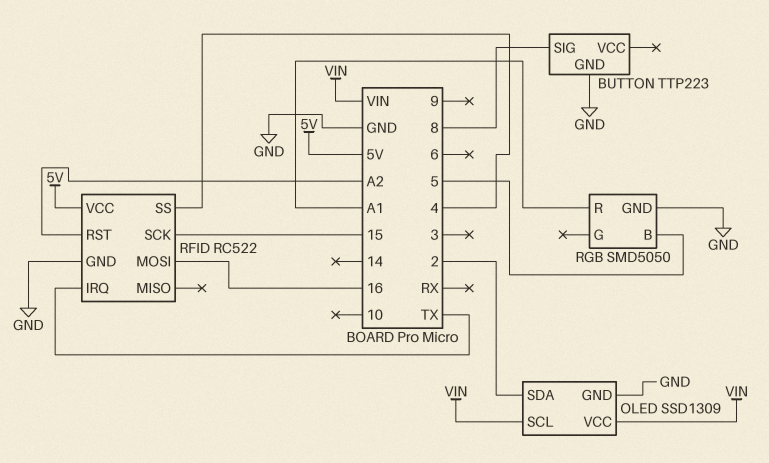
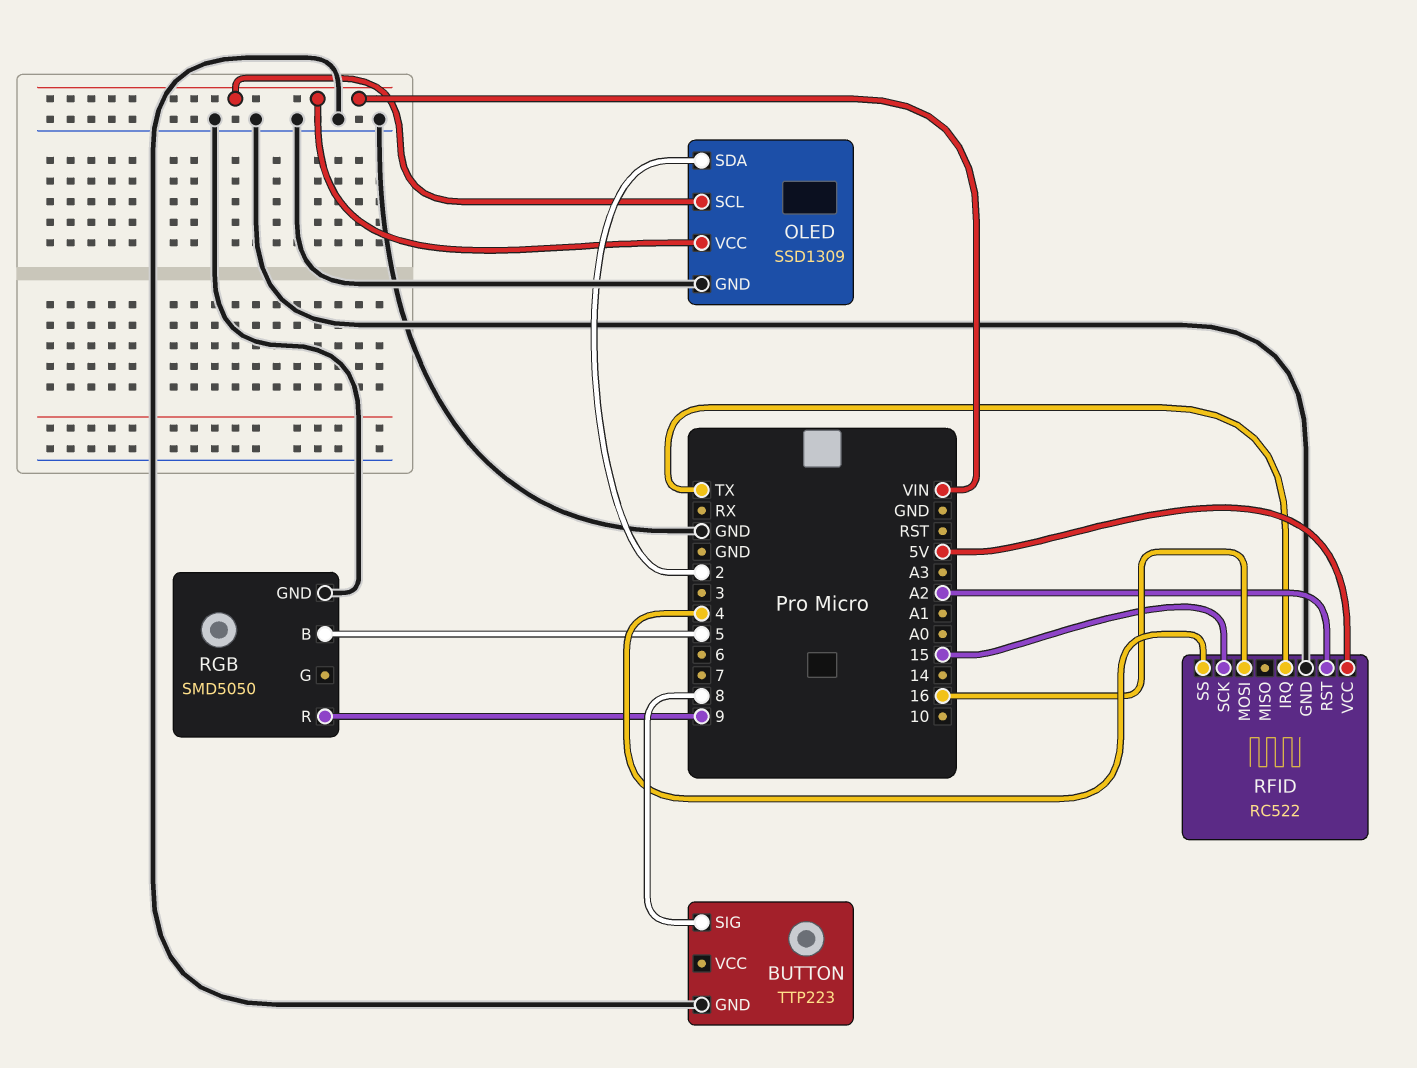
RGB pin R: A1 -> 9

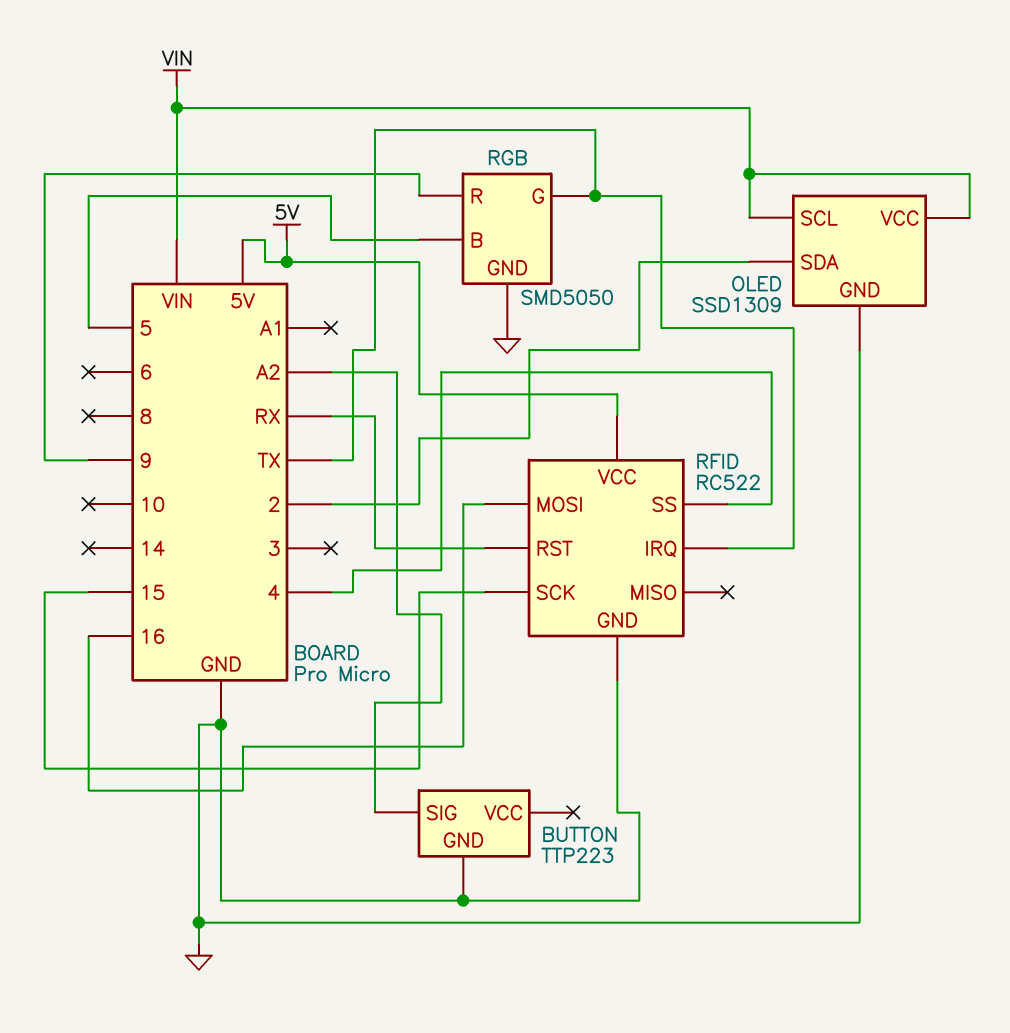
BUTTON pin SIG: 8 -> A2
RFID pin RST: A2 -> RX
RGB pin G: none -> TX

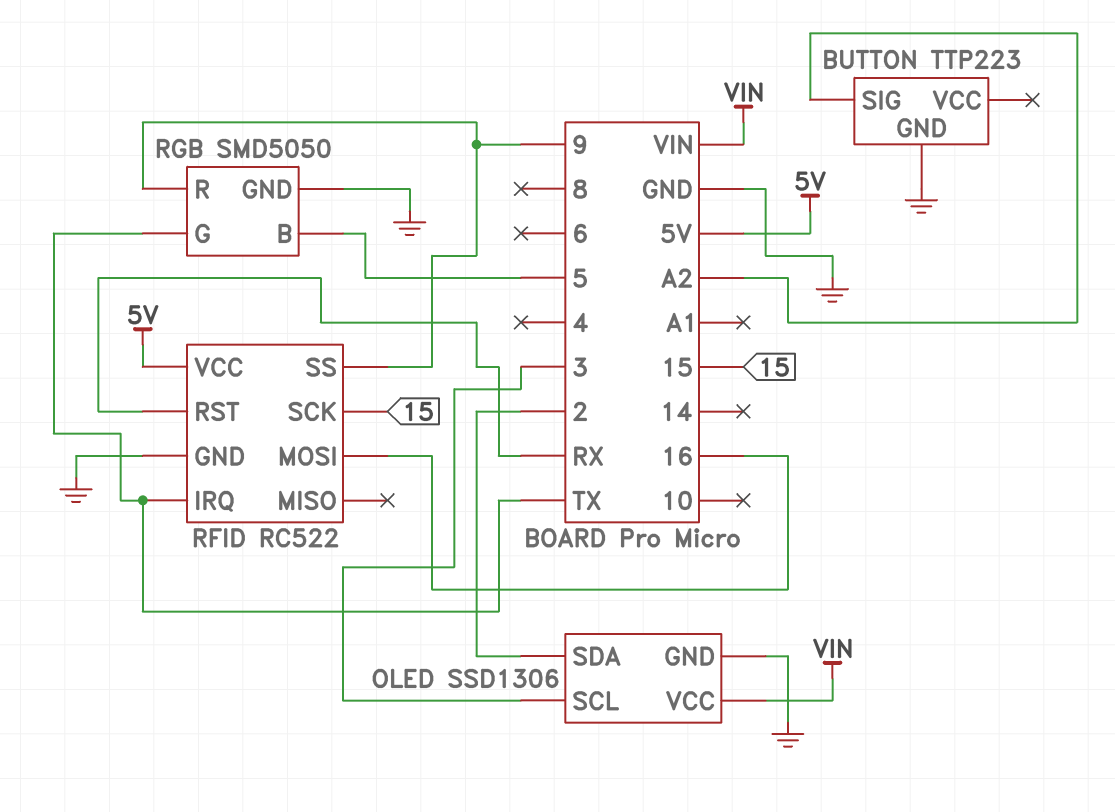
OLED: SSD1309 -> SSD1306
OLED pin SCL: VIN -> 3
RFID pin SS: 4 -> 9

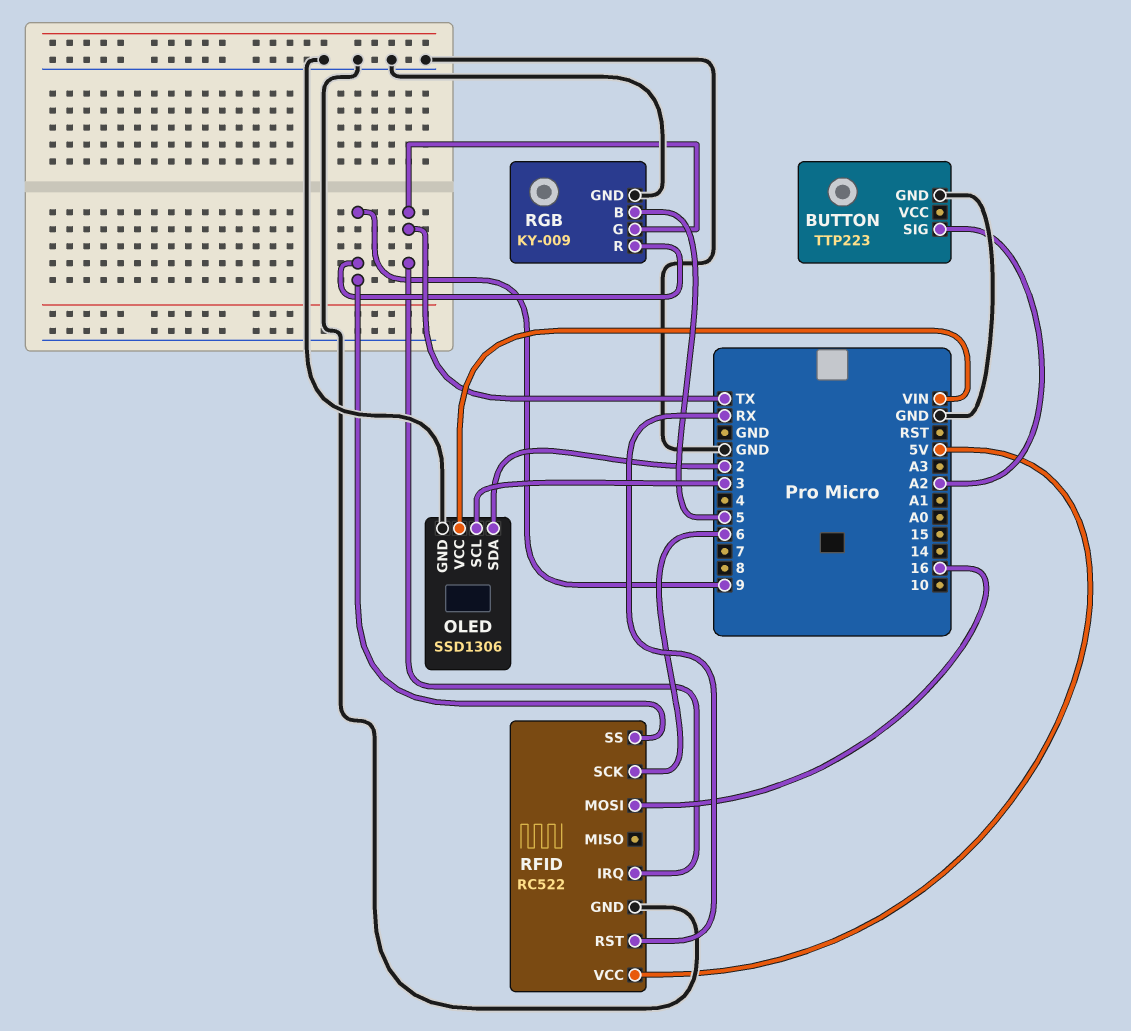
RFID pin SCK: 15 -> 6
RGB: SMD5050 -> KY-009

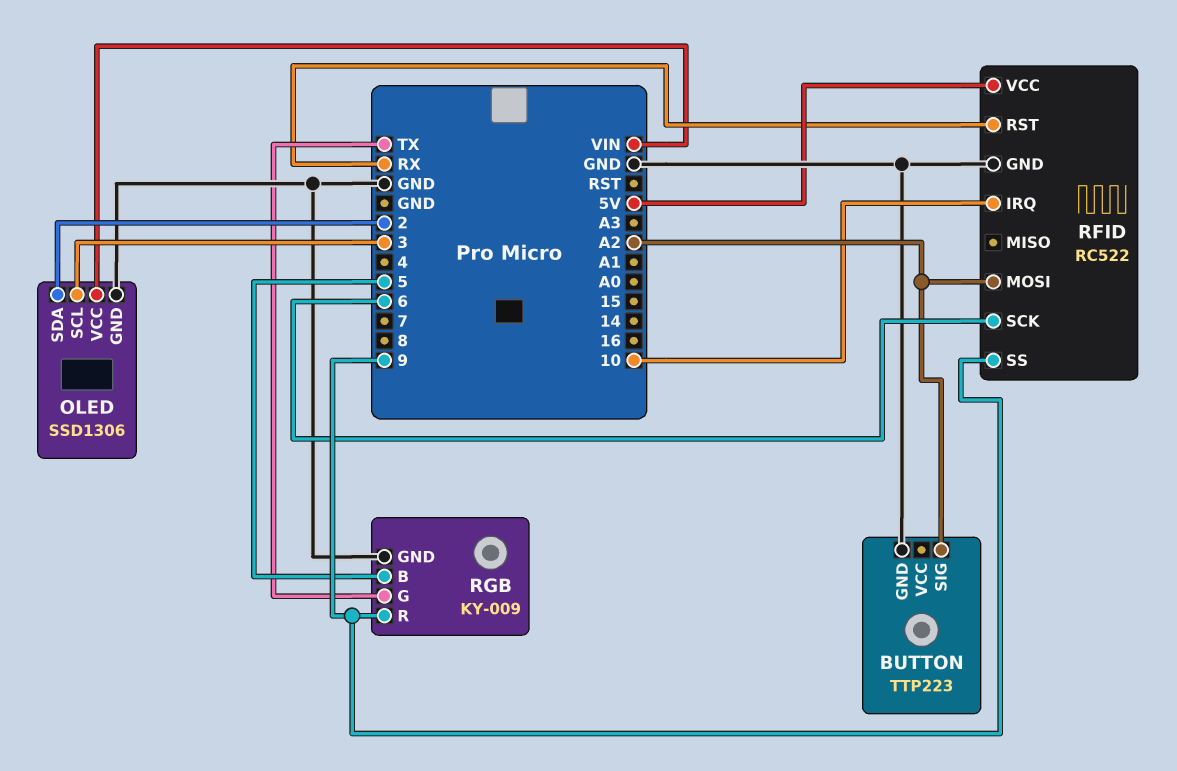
RFID pin IRQ: TX -> 10
RFID pin MOSI: 16 -> A2

